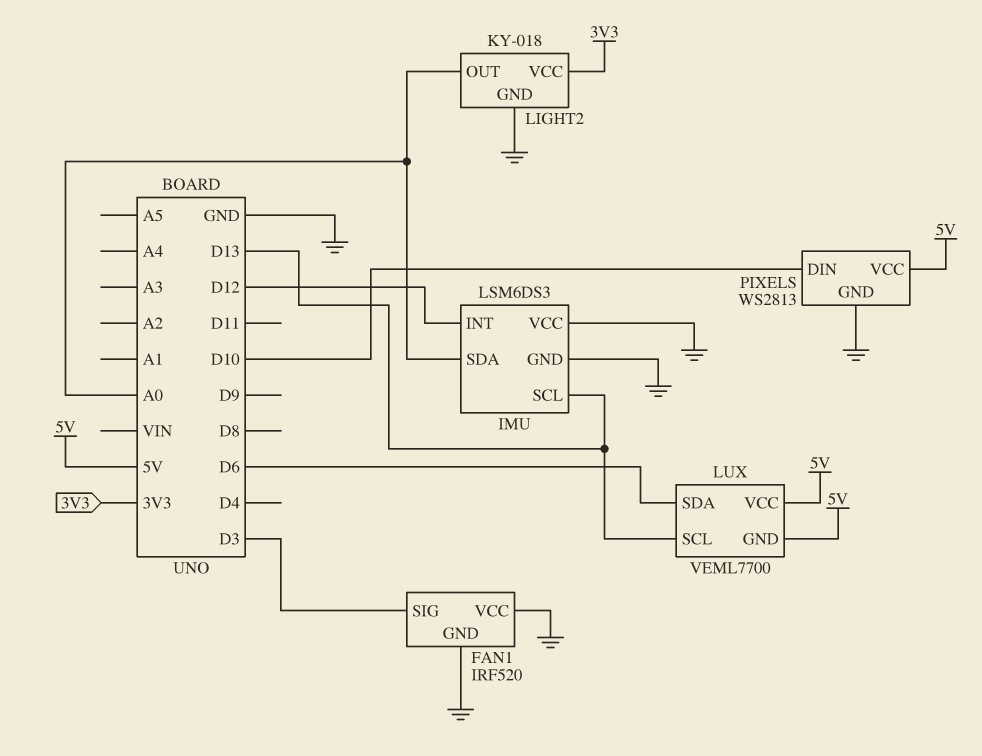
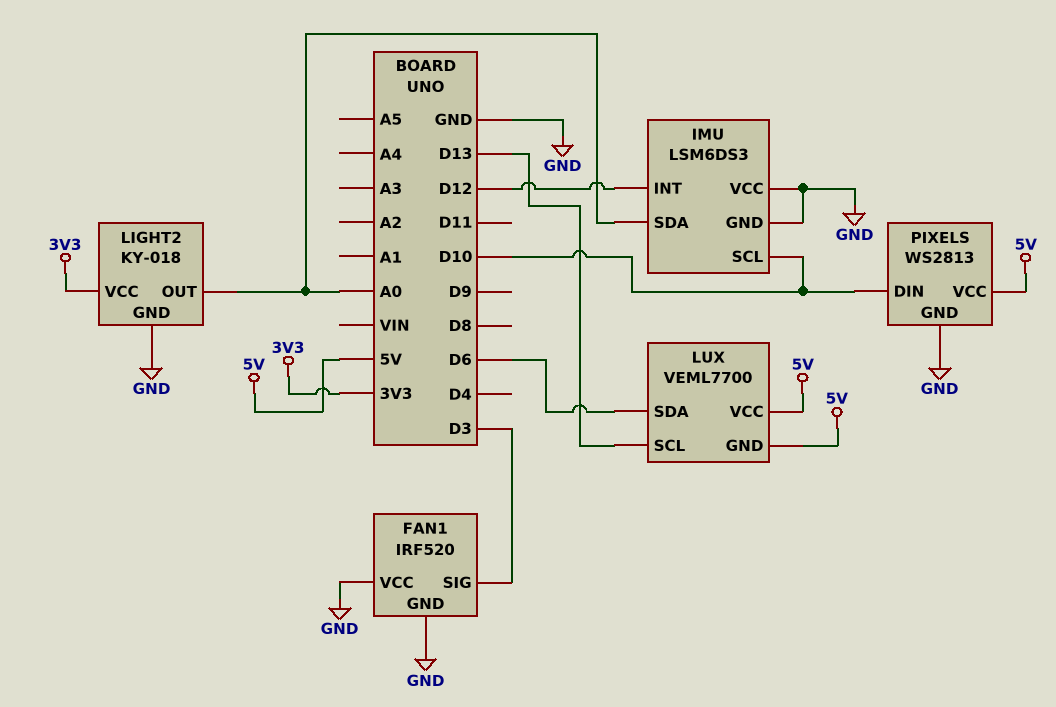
IMU pin SCL: D13 -> D10

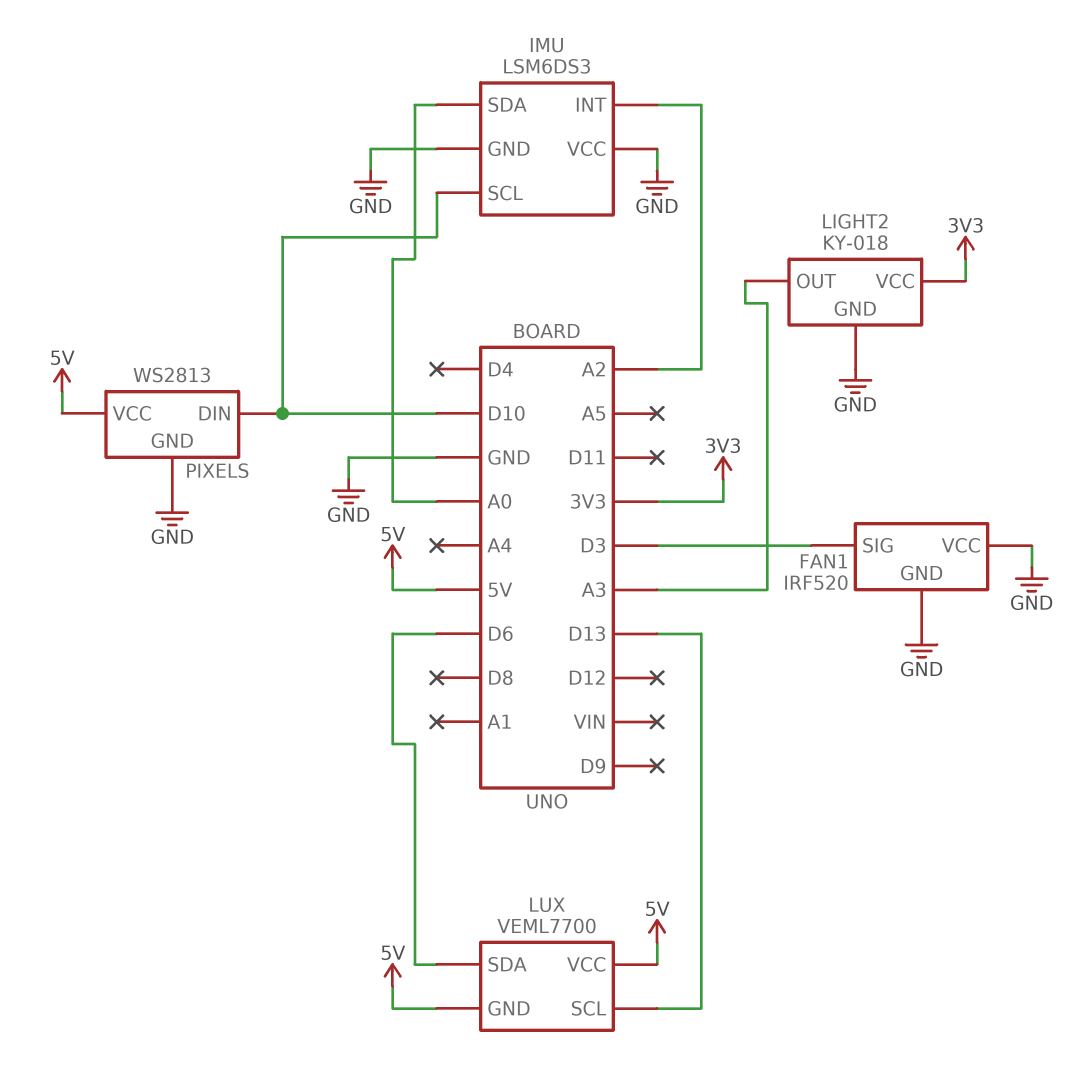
IMU pin INT: D12 -> A2
LIGHT2 pin OUT: A0 -> A3

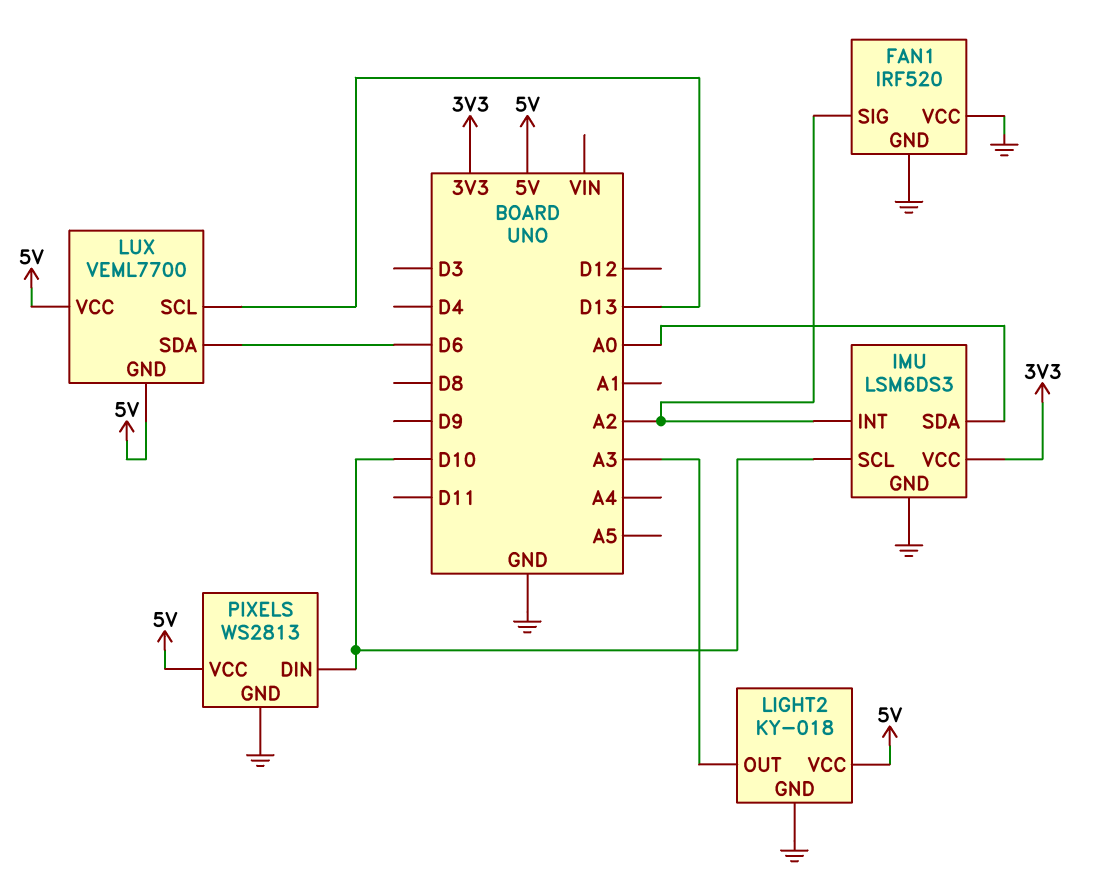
FAN1 pin SIG: D3 -> A2
IMU pin VCC: GND -> 3V3
LIGHT2 pin VCC: 3V3 -> 5V

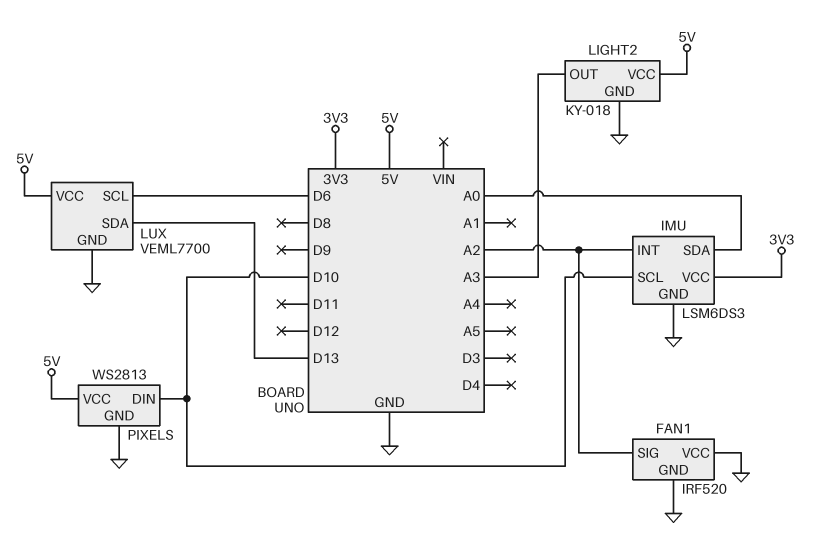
LUX pin GND: 5V -> GND
LUX pin SCL: D13 -> D6
LUX pin SDA: D6 -> D13

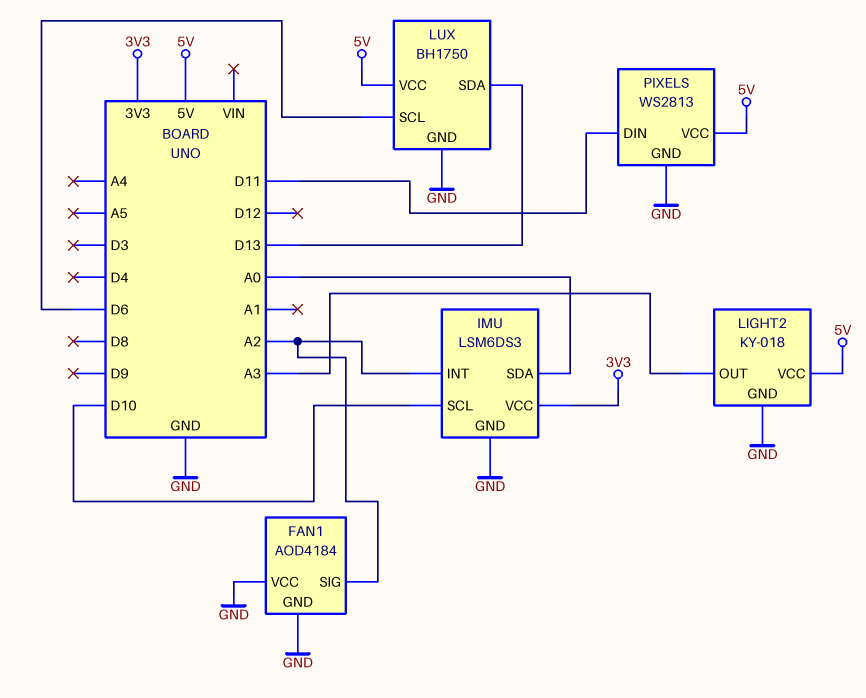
FAN1: IRF520 -> AOD4184
LUX: VEML7700 -> BH1750
PIXELS pin DIN: D10 -> D11

